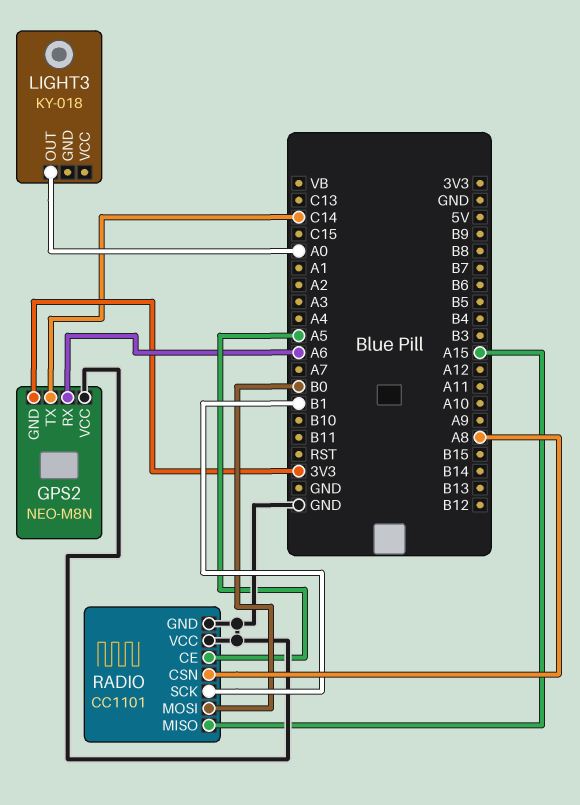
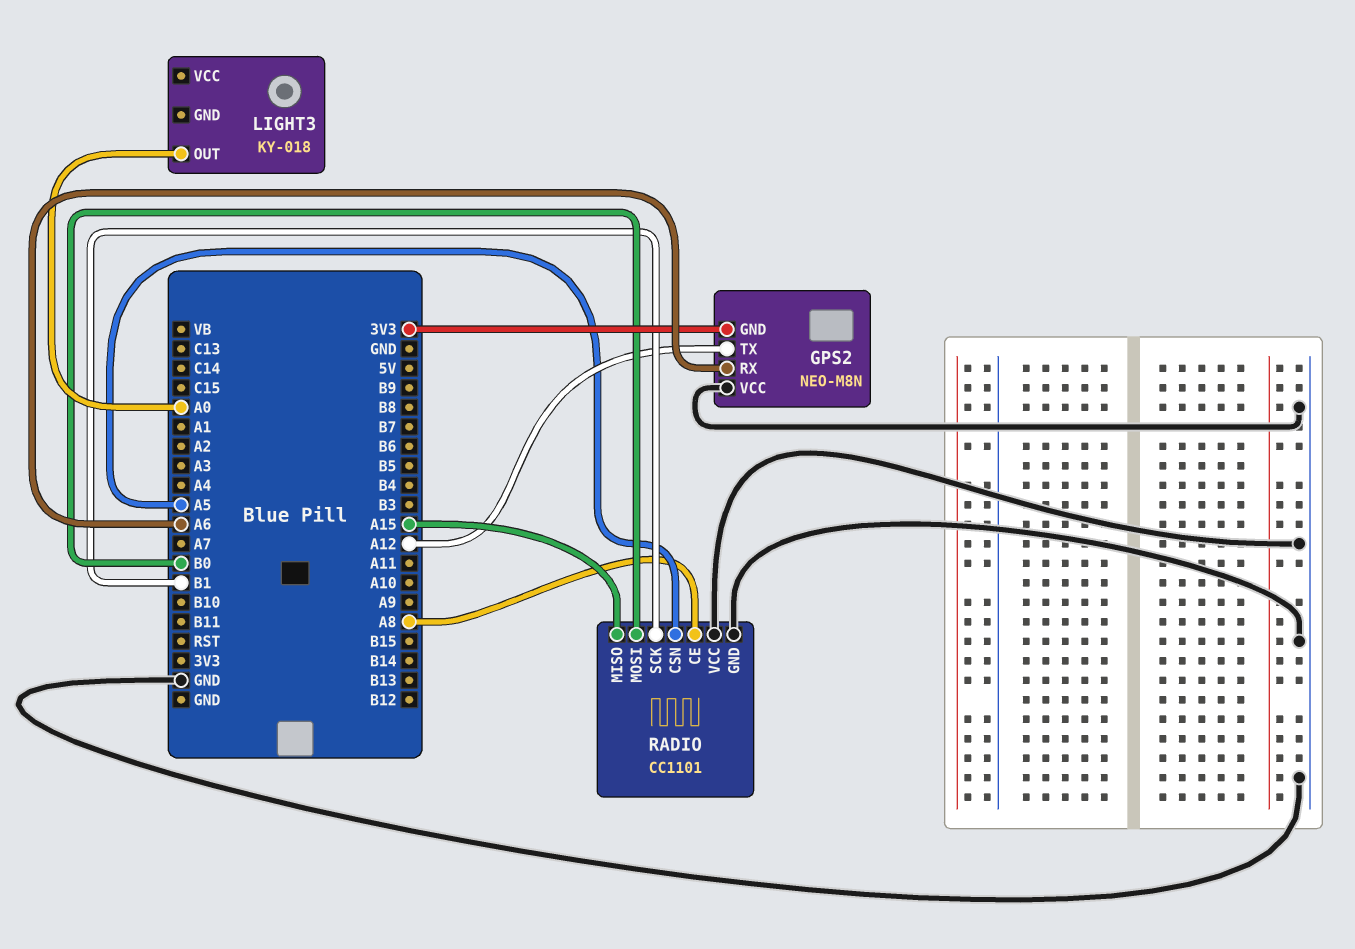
GPS2 pin TX: C14 -> A12
RADIO pin CE: A5 -> A8
RADIO pin CSN: A8 -> A5

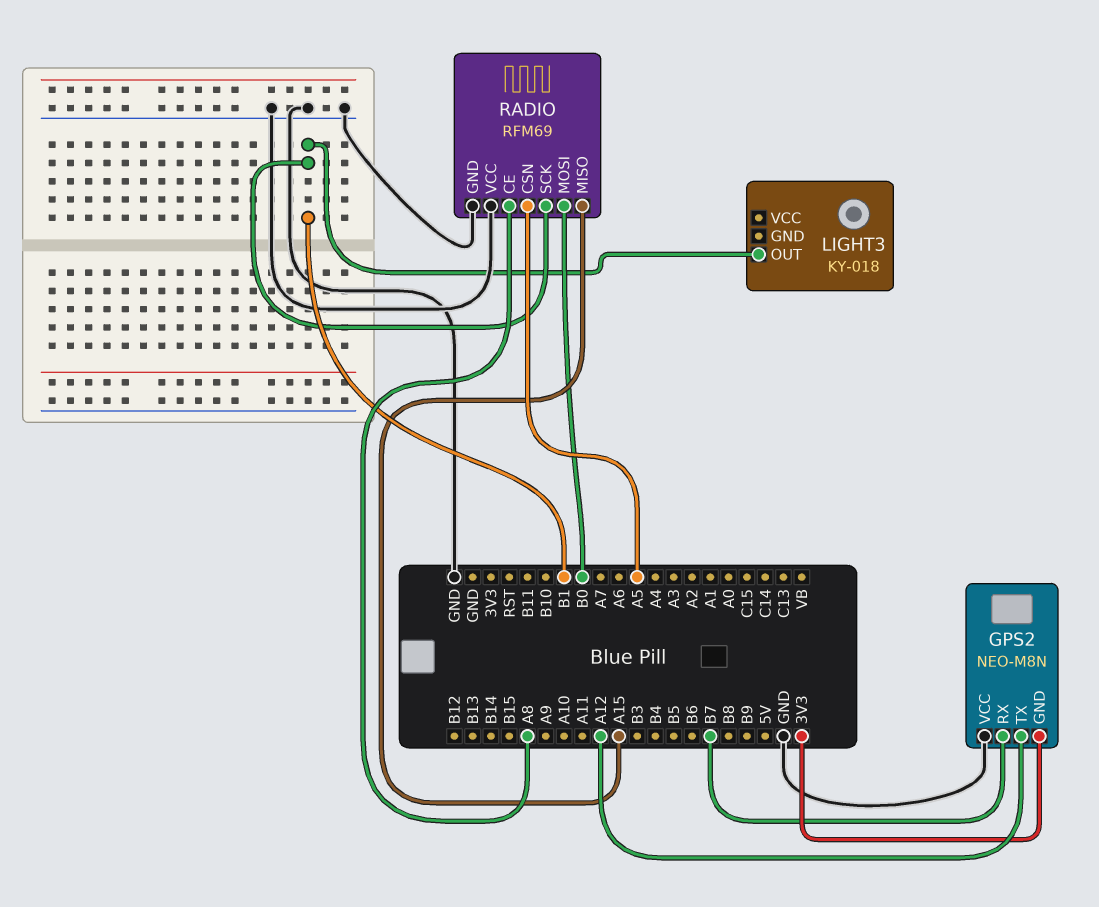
GPS2 pin RX: A6 -> B7
LIGHT3 pin OUT: A0 -> B1
RADIO: CC1101 -> RFM69

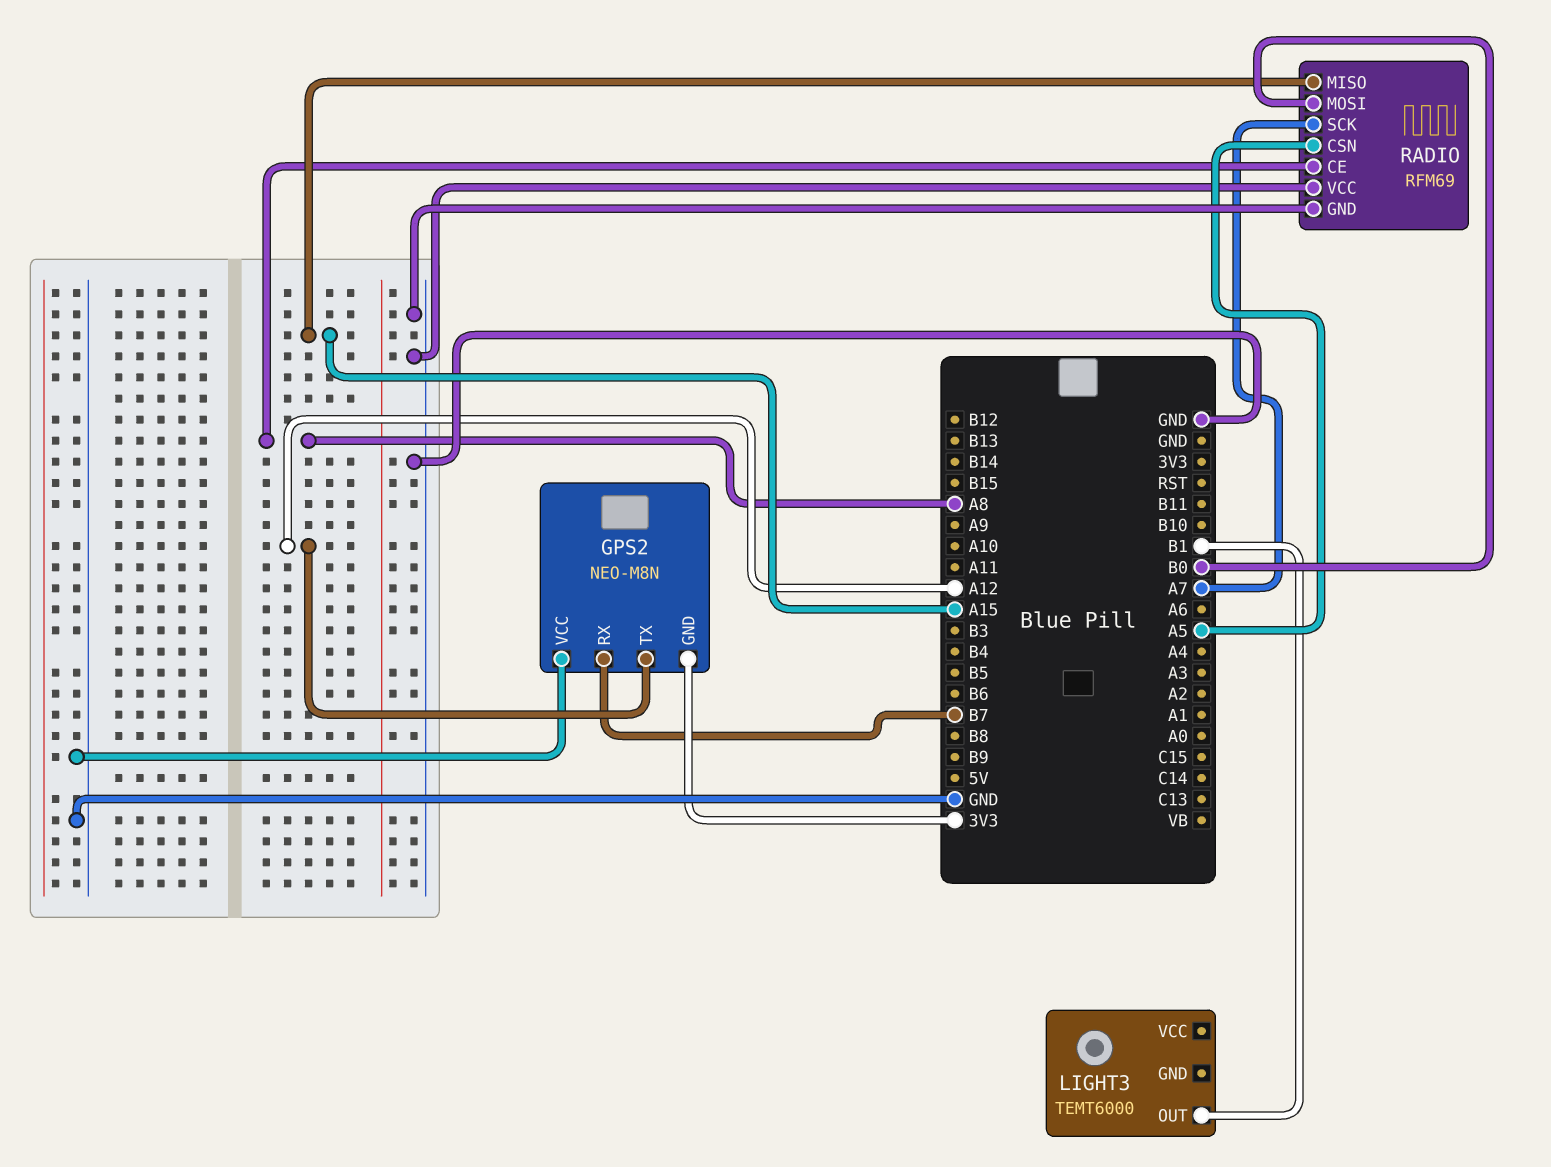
LIGHT3: KY-018 -> TEMT6000
RADIO pin SCK: B1 -> A7

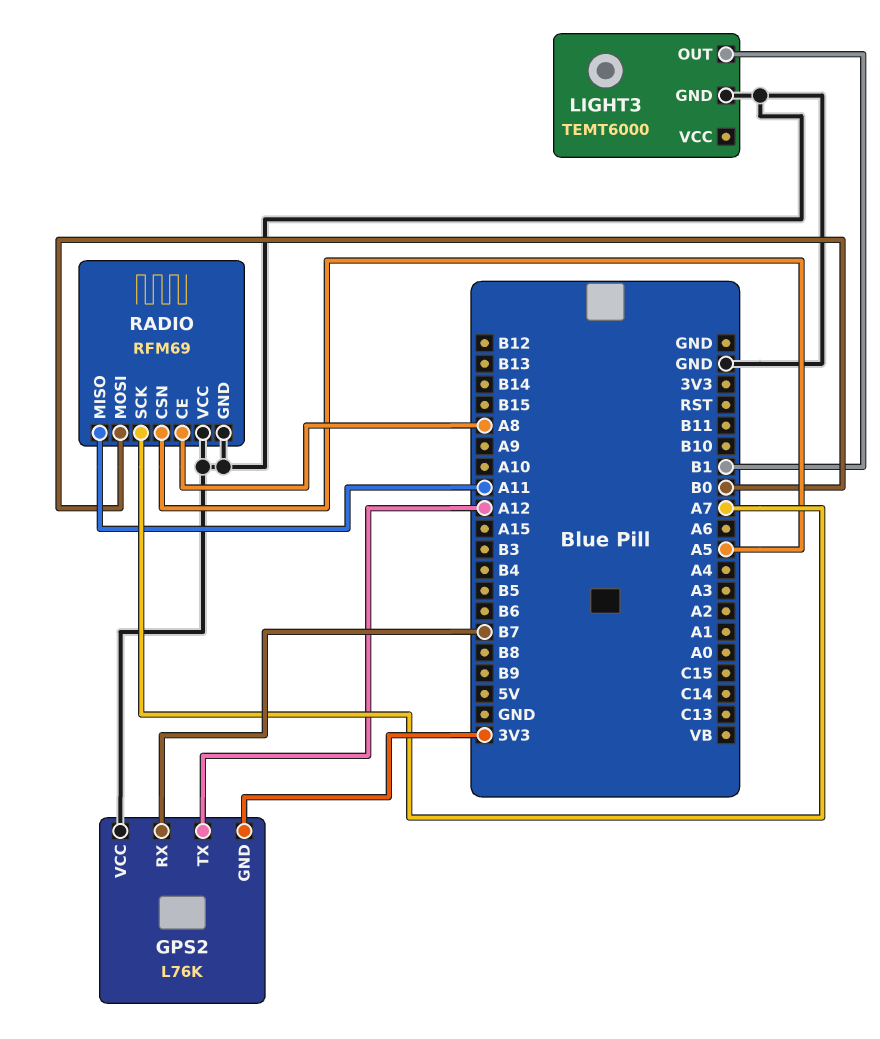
GPS2: NEO-M8N -> L76K
LIGHT3 pin GND: none -> GND
RADIO pin MISO: A15 -> A11

